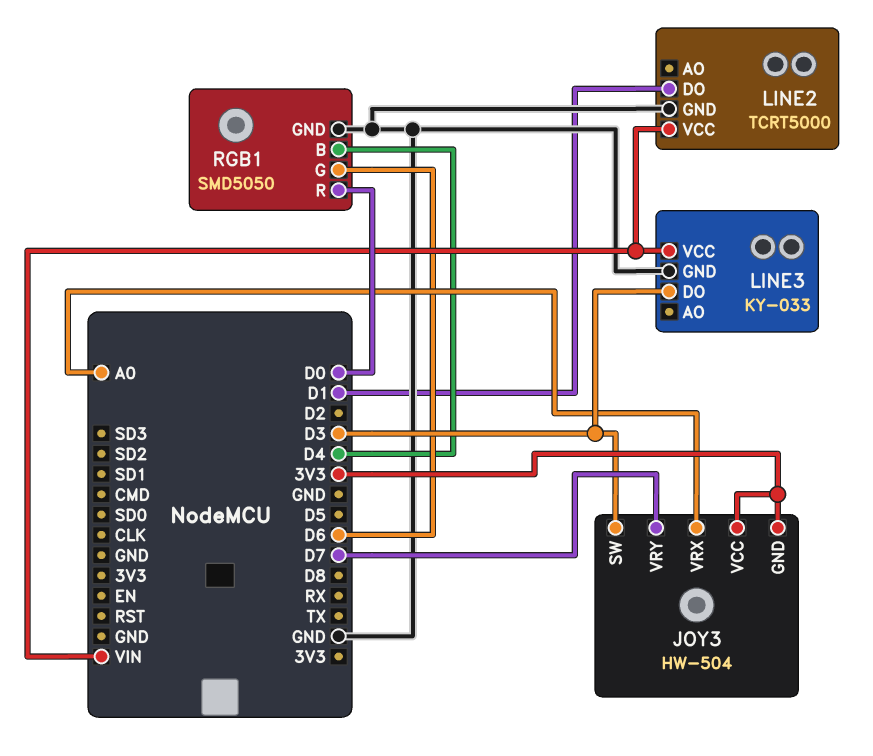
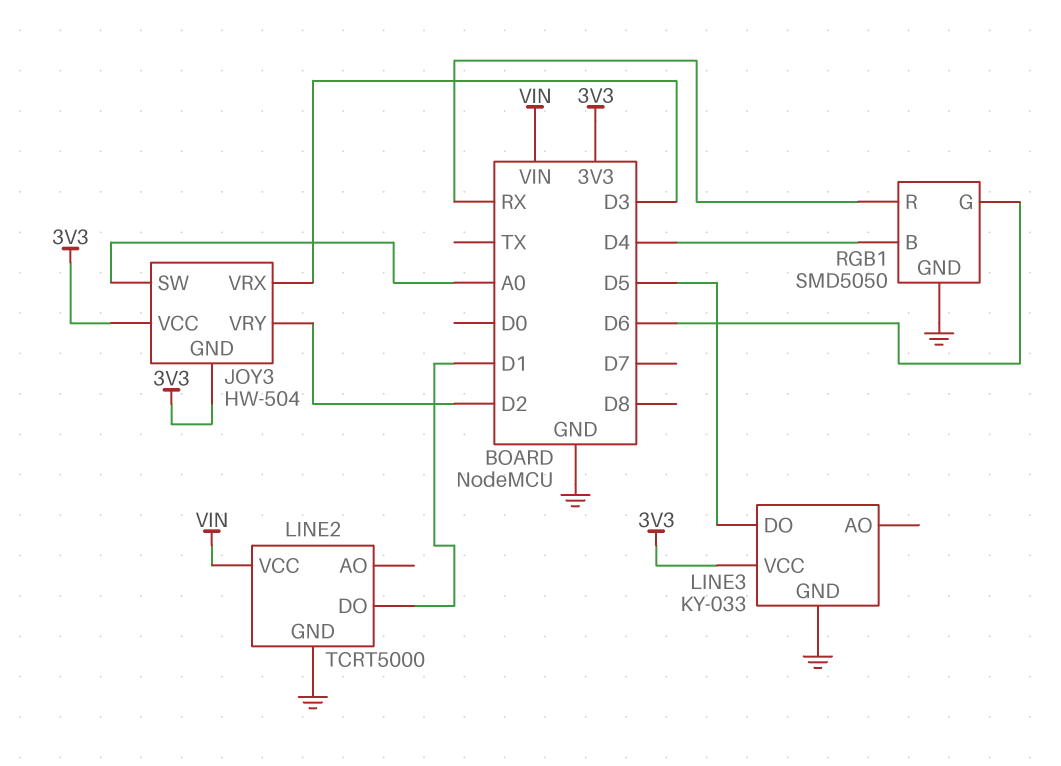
JOY3 pin SW: D3 -> A0
JOY3 pin VRX: A0 -> D3
JOY3 pin VRY: D7 -> D2
LINE3 pin DO: D3 -> D5
LINE3 pin VCC: VIN -> 3V3
RGB1 pin R: D0 -> RX

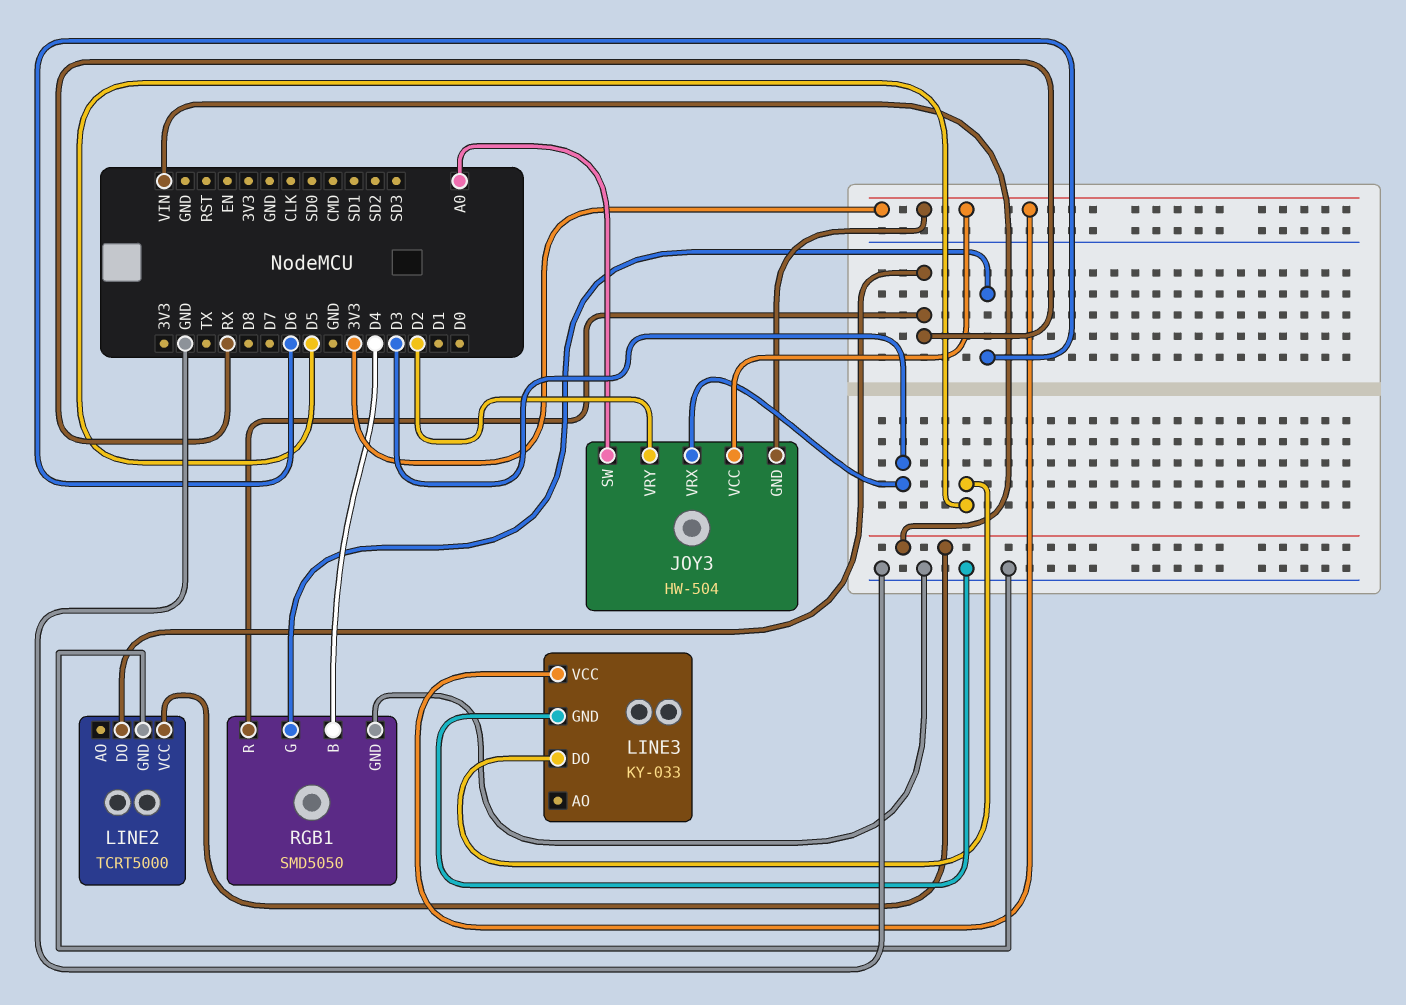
LINE2 pin DO: D1 -> RX

